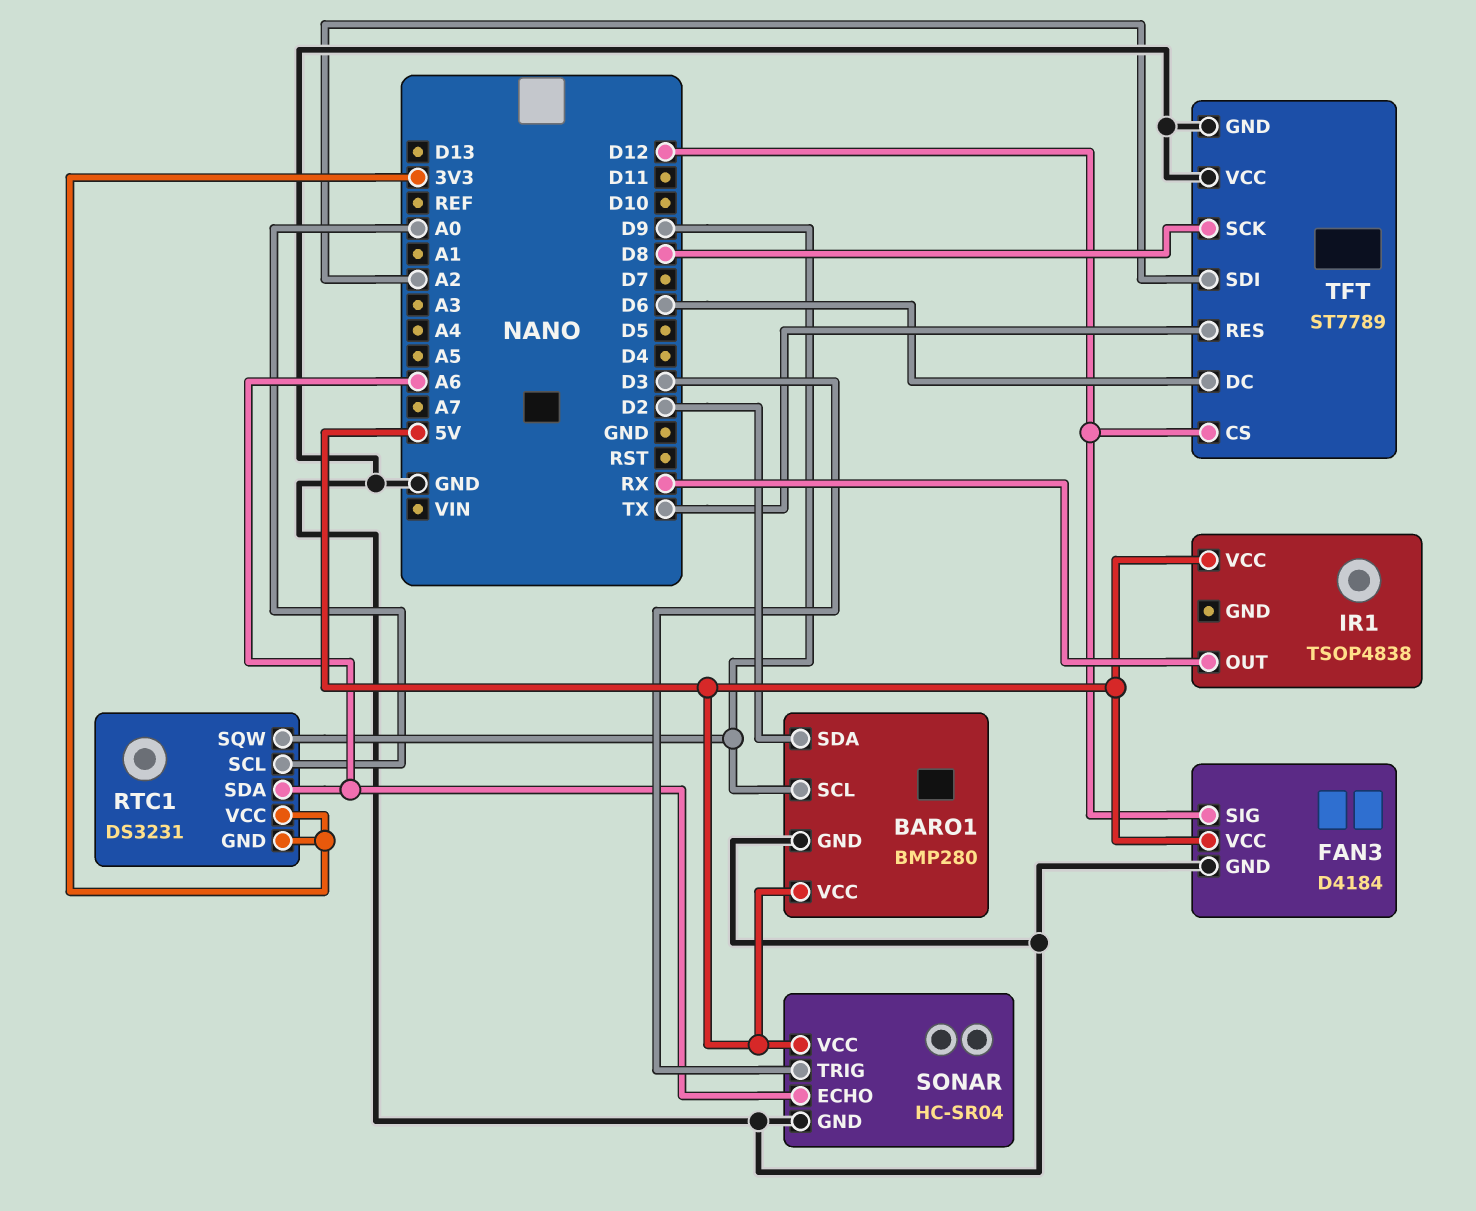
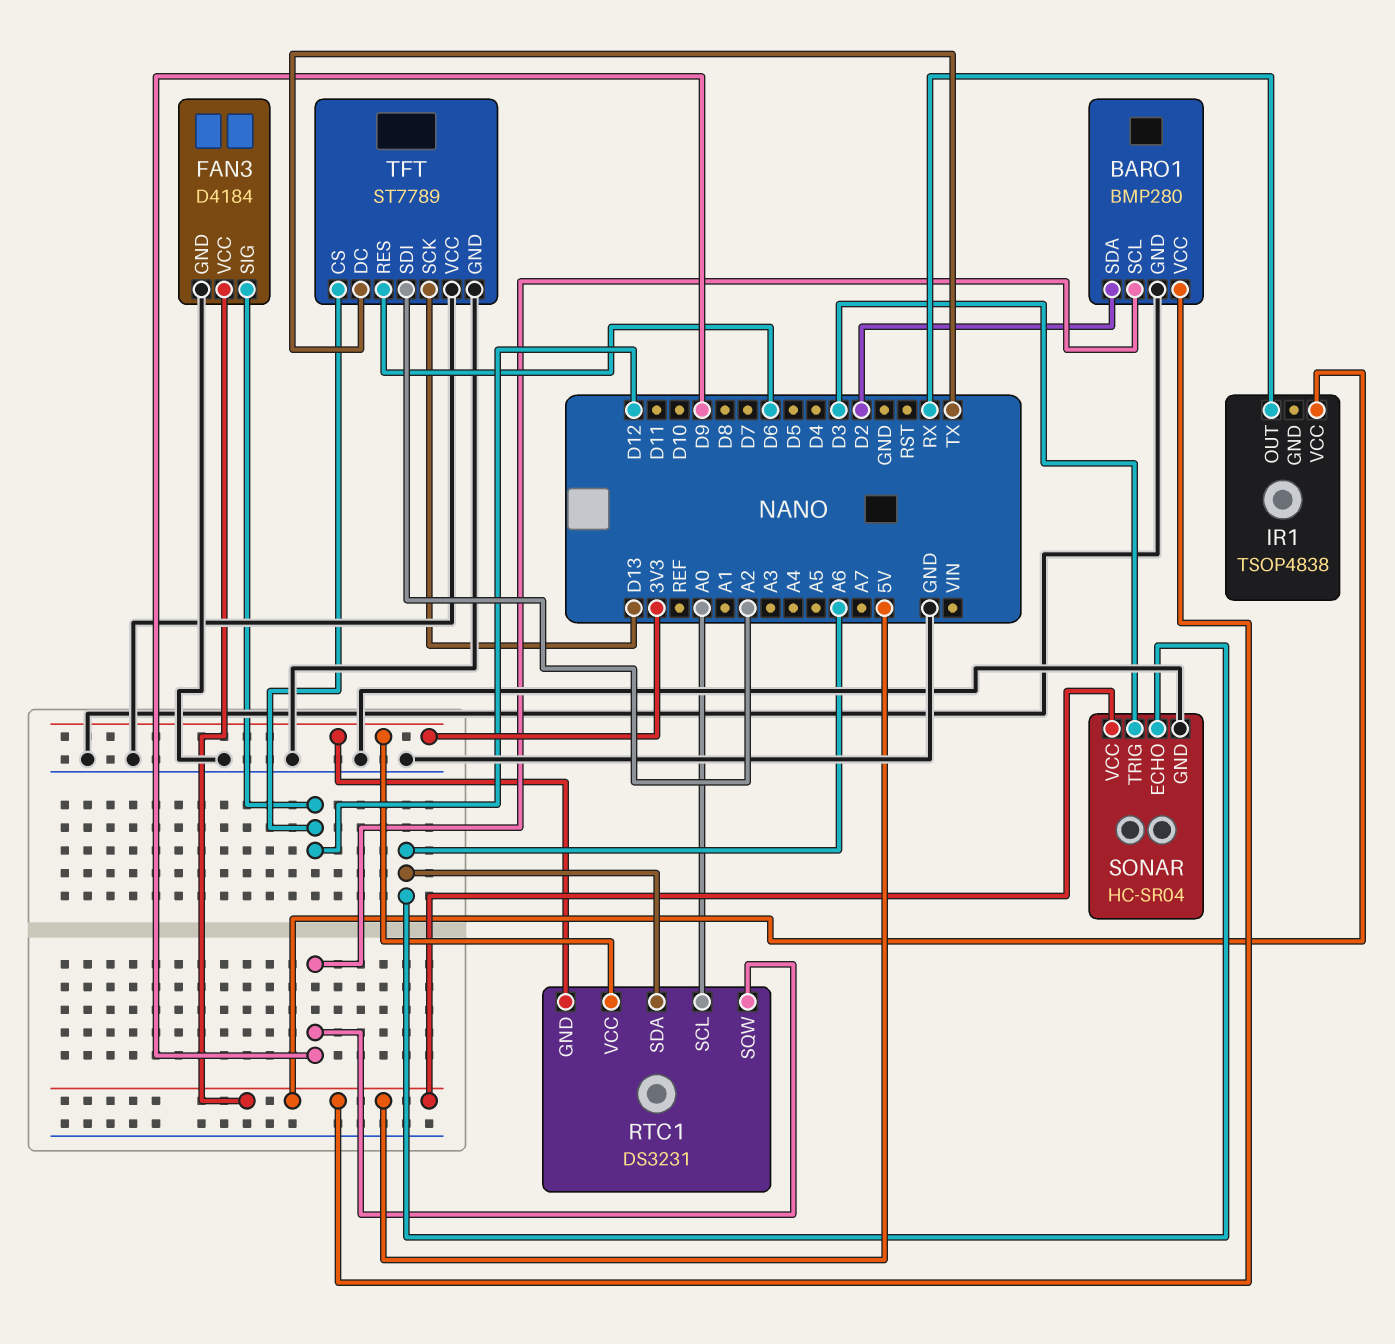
TFT pin DC: D6 -> TX
TFT pin RES: TX -> D6
TFT pin SCK: D8 -> D13

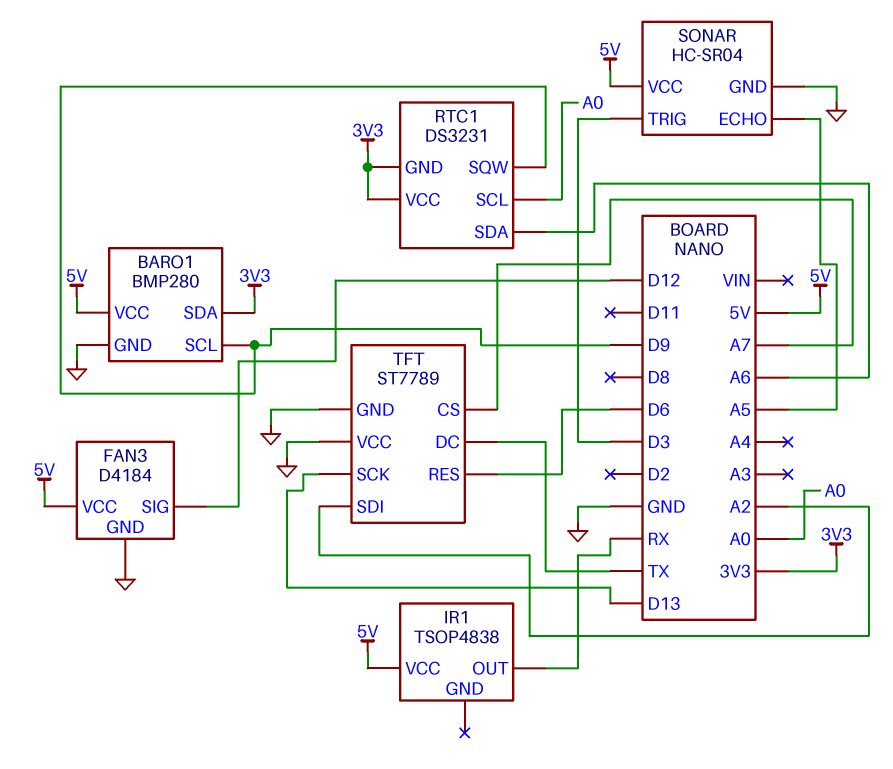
BARO1 pin SDA: D2 -> 3V3
SONAR pin ECHO: A6 -> A5
TFT pin CS: D12 -> A7

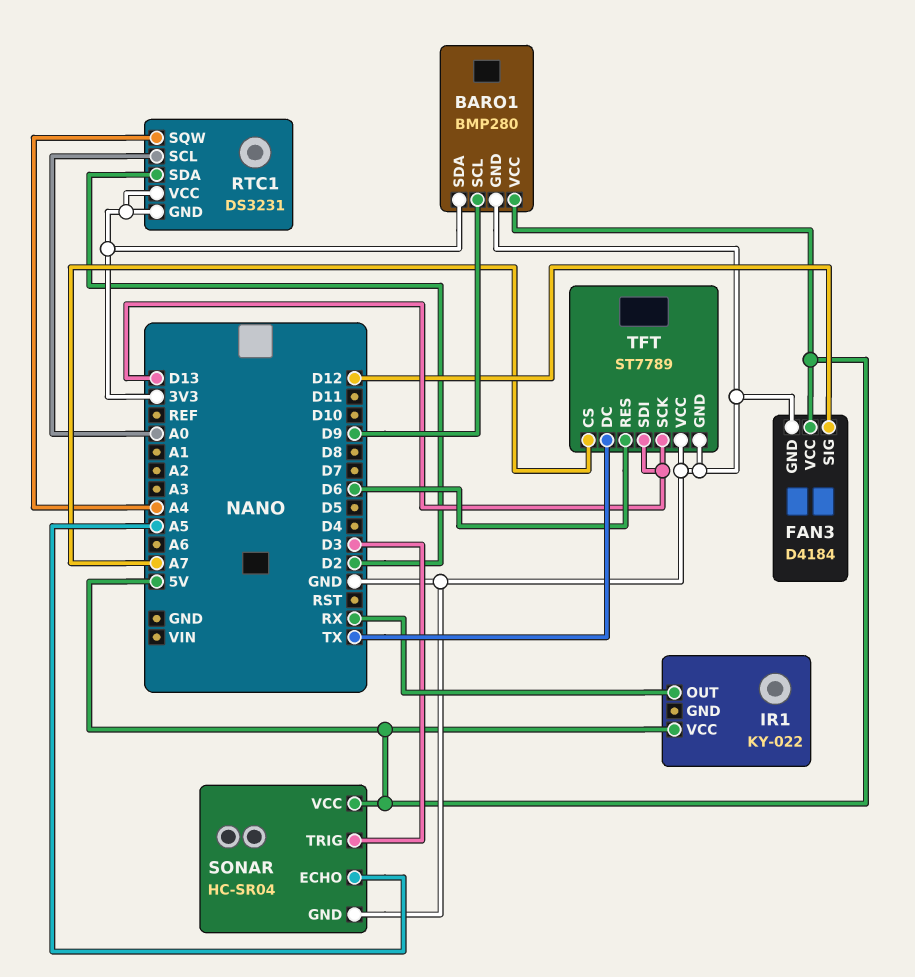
IR1: TSOP4838 -> KY-022
RTC1 pin SDA: A6 -> D2
RTC1 pin SQW: D9 -> A4
TFT pin SDI: A2 -> D13

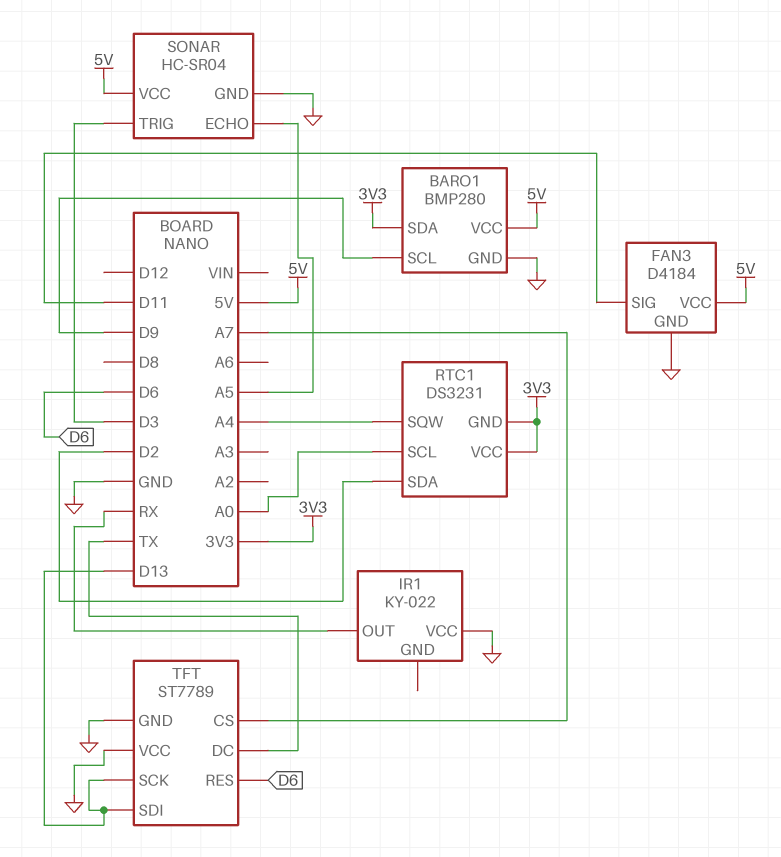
FAN3 pin SIG: D12 -> D11
IR1 pin VCC: 5V -> GND

